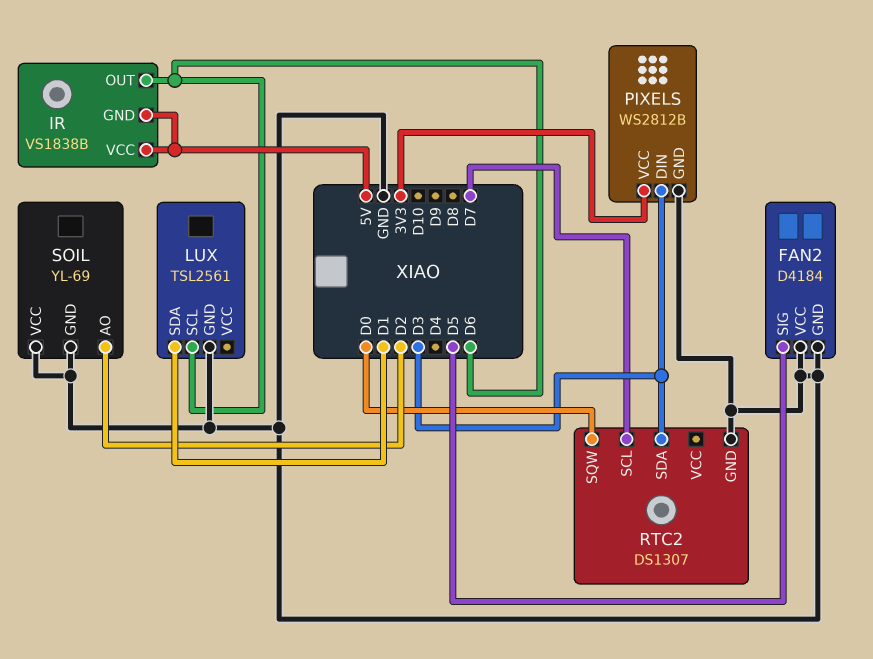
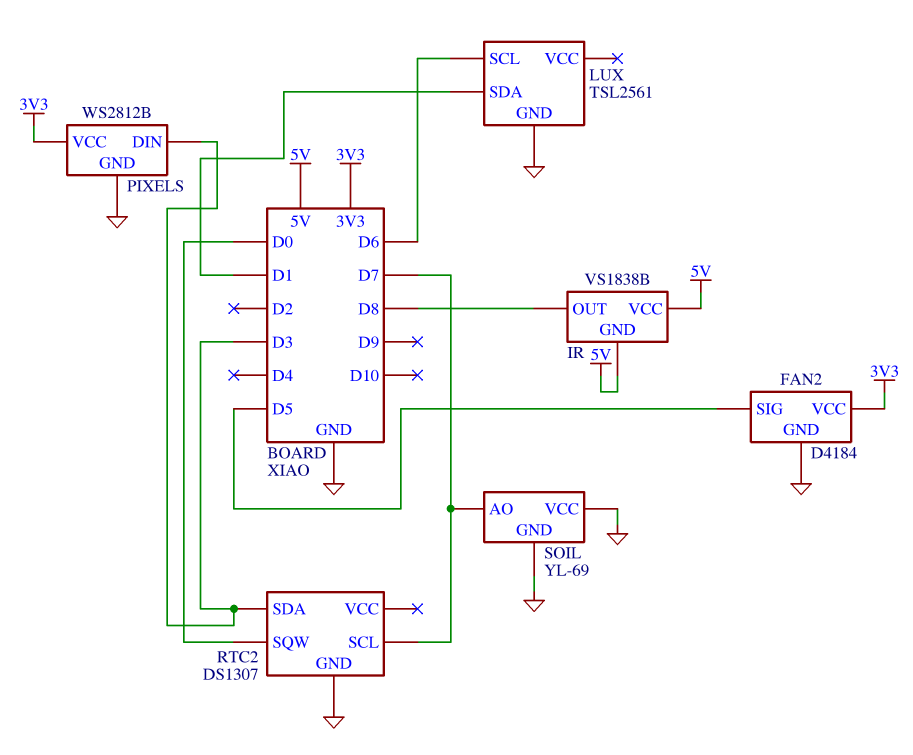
FAN2 pin VCC: GND -> 3V3
IR pin OUT: D6 -> D8
SOIL pin AO: D2 -> D7

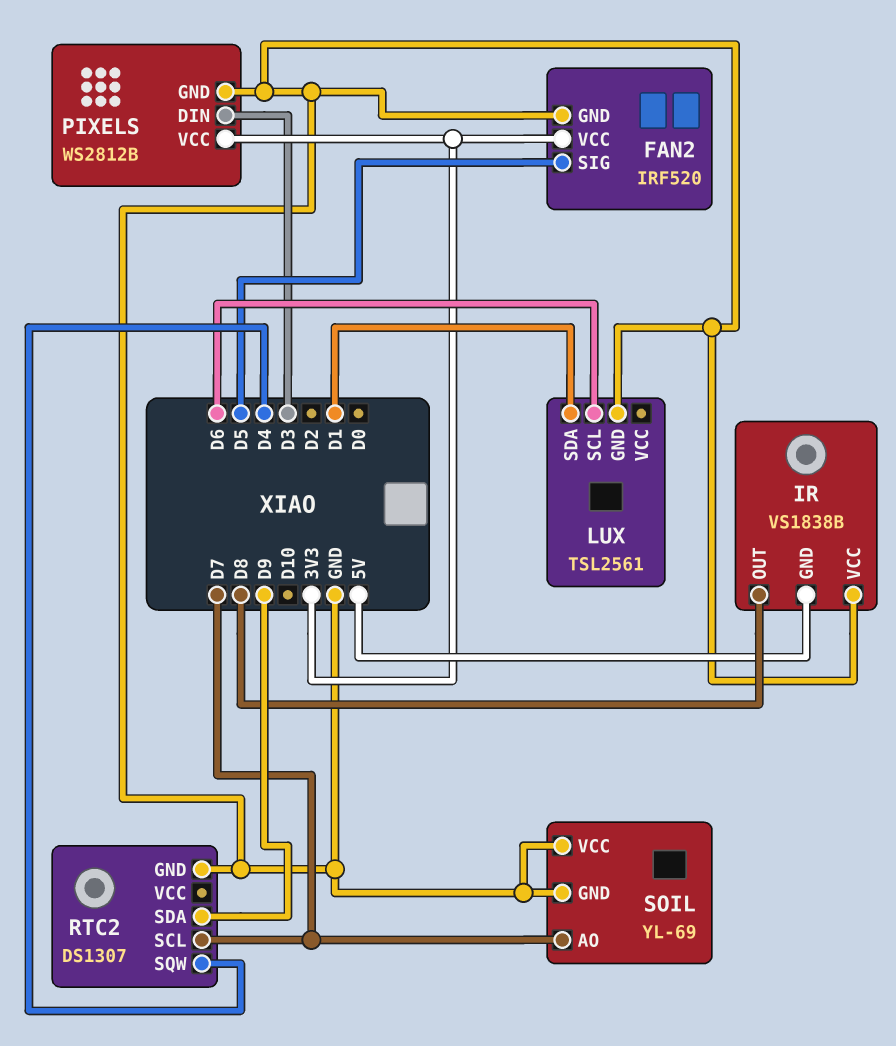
FAN2: D4184 -> IRF520
IR pin VCC: 5V -> GND
RTC2 pin SDA: D3 -> D9
RTC2 pin SQW: D0 -> D4

